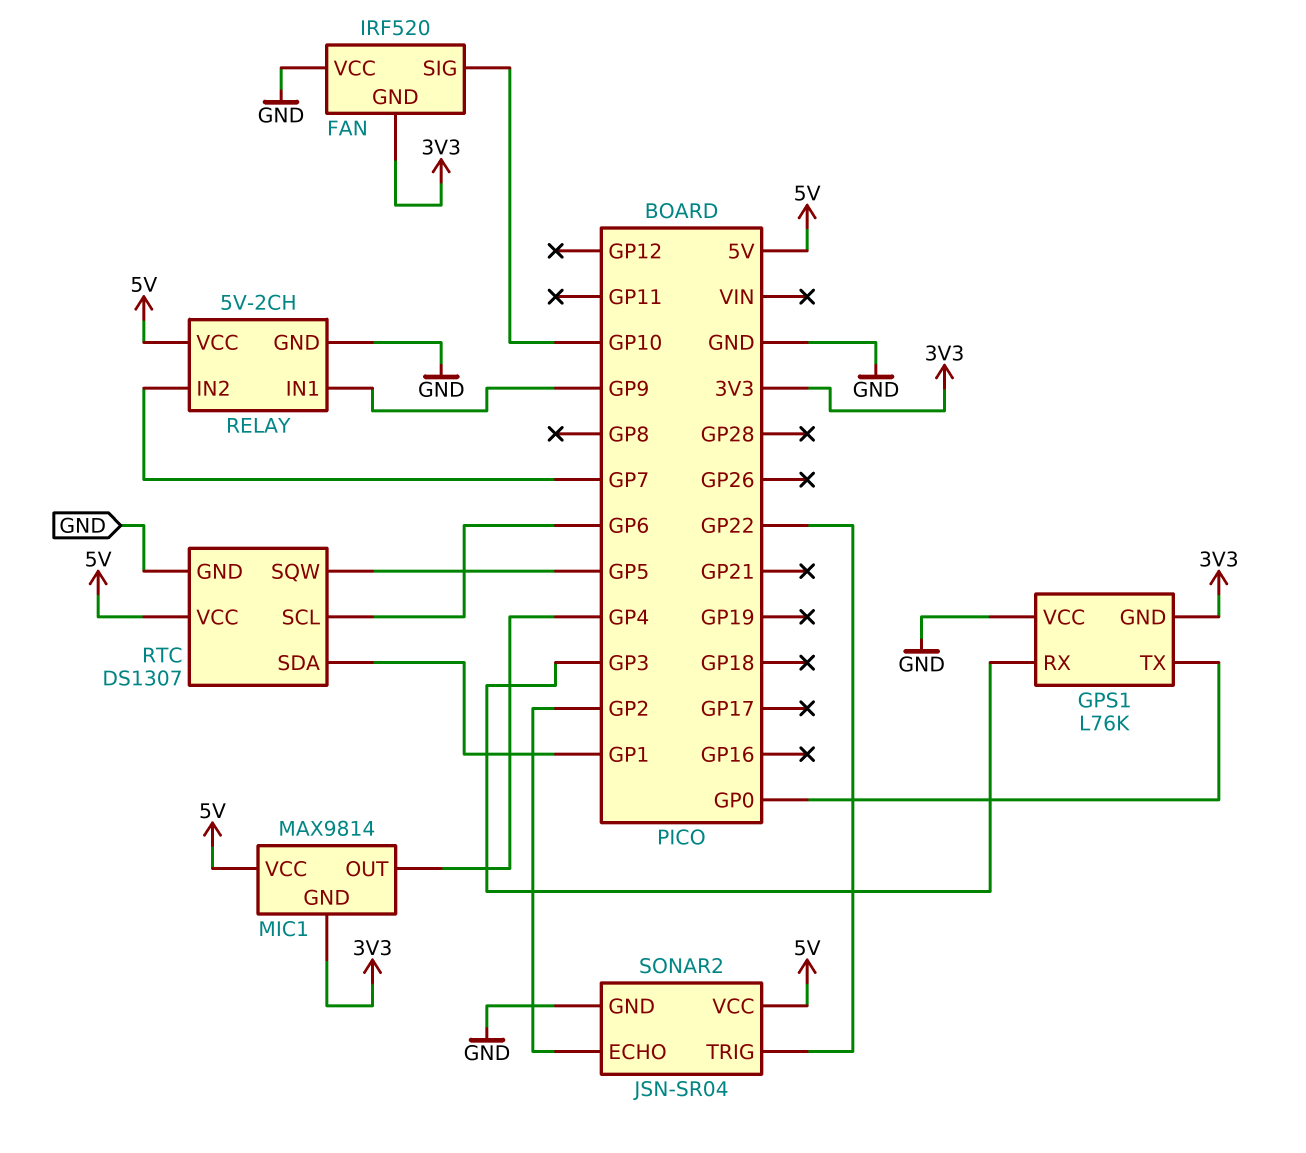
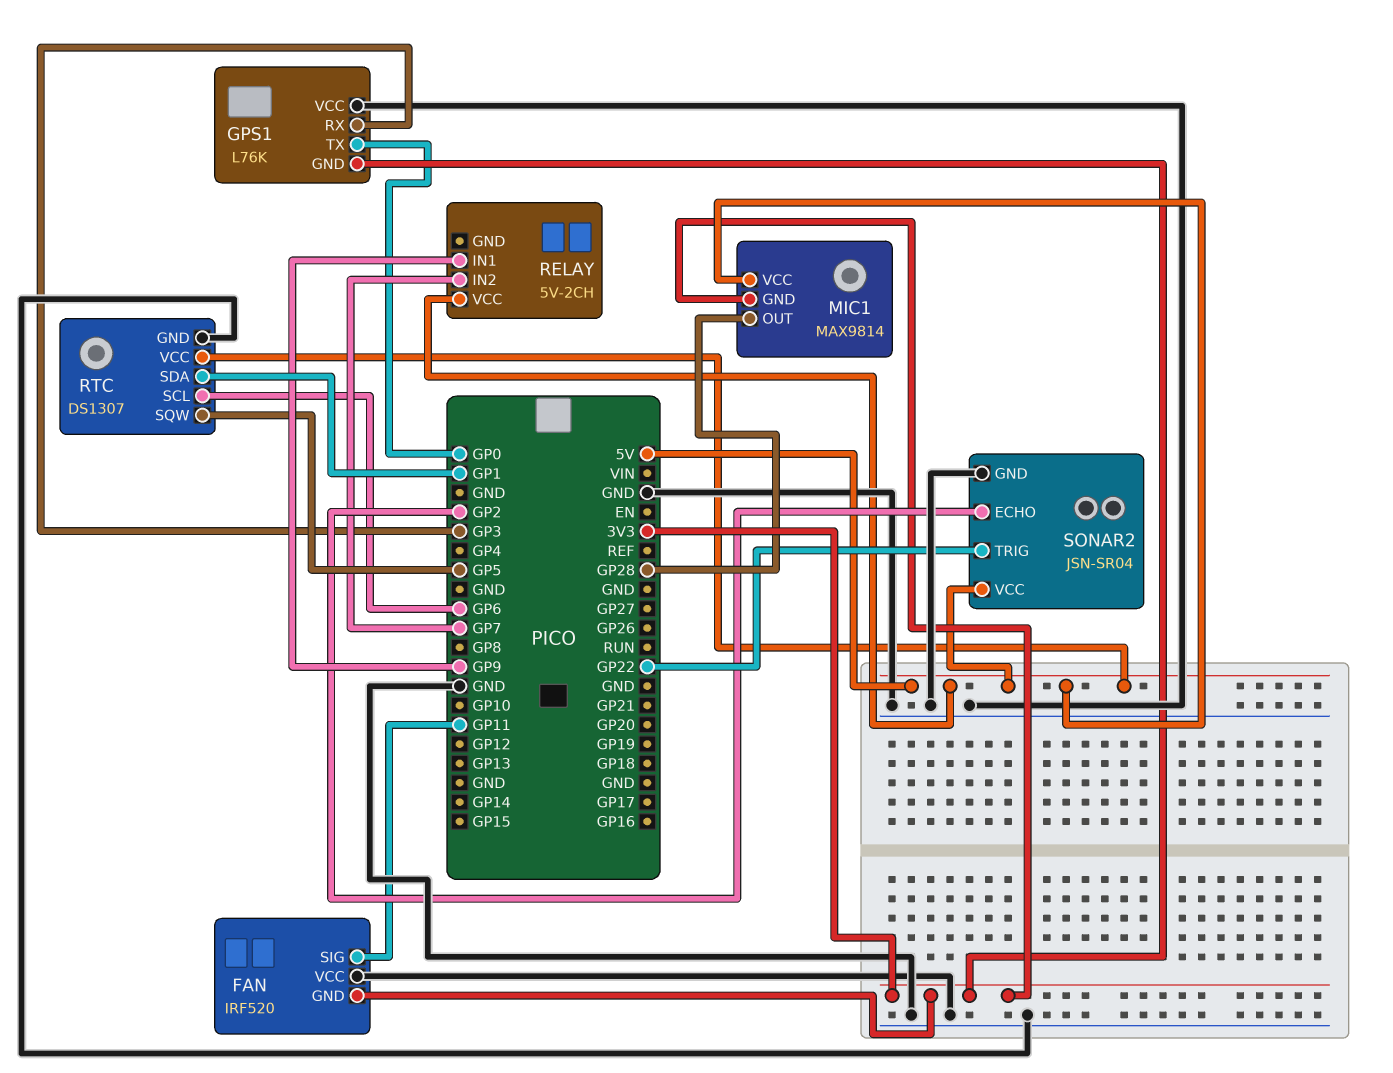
FAN pin SIG: GP10 -> GP11
MIC1 pin OUT: GP4 -> GP28
RELAY pin GND: GND -> none

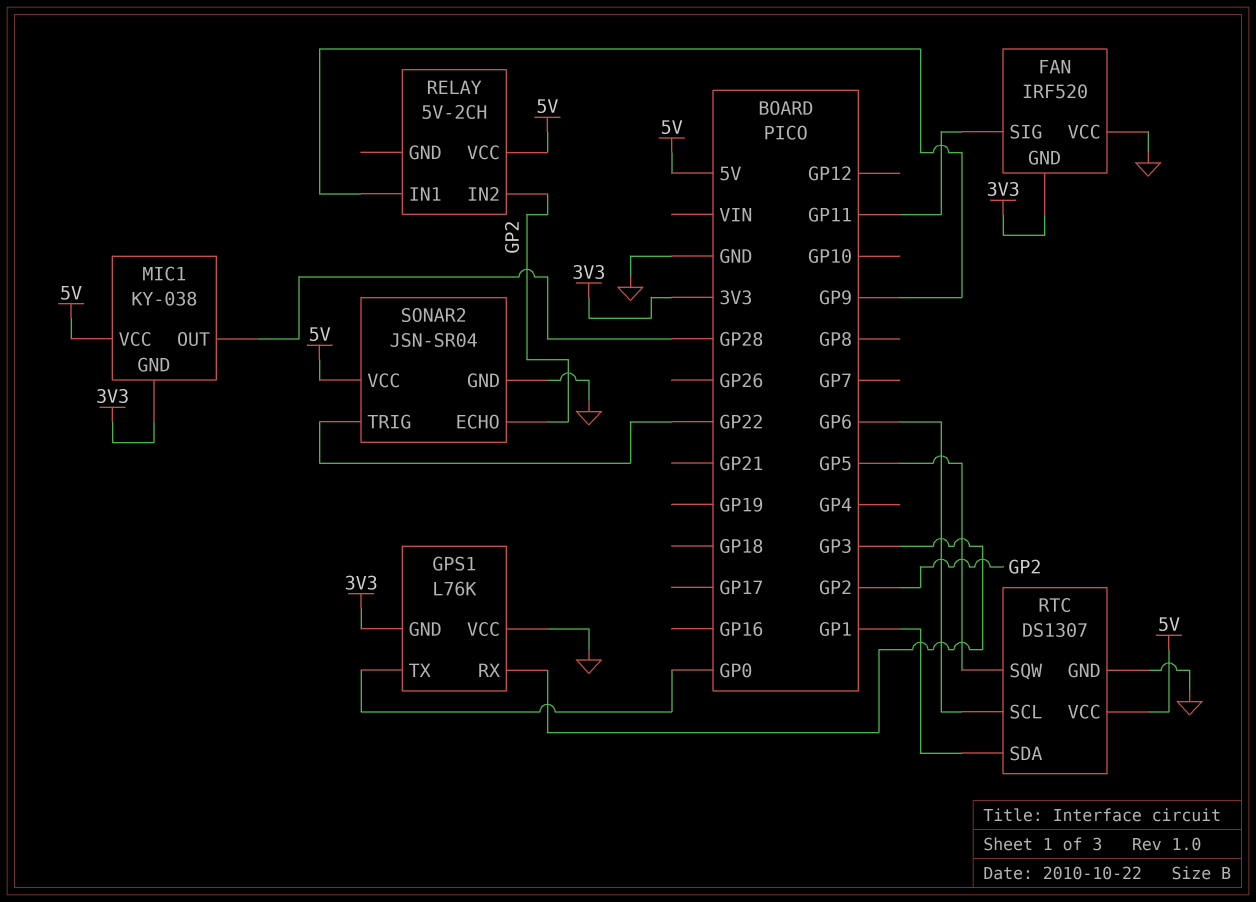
MIC1: MAX9814 -> KY-038
RELAY pin IN2: GP7 -> GP2

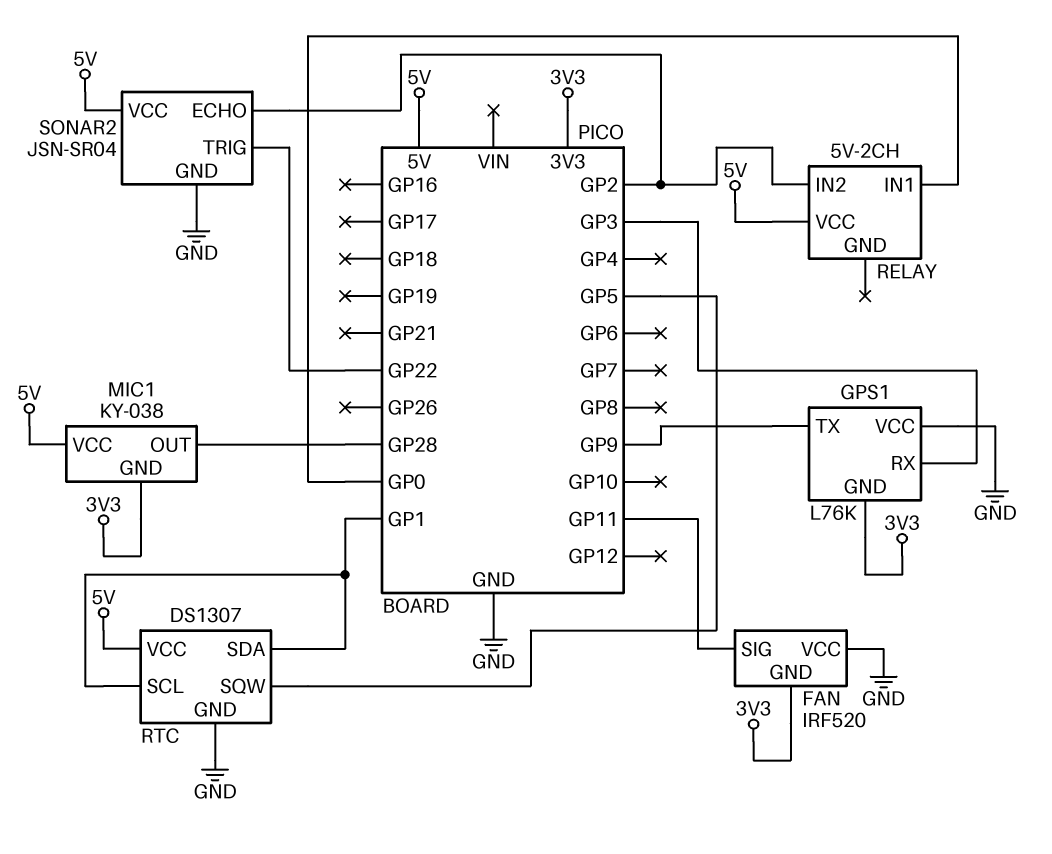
GPS1 pin TX: GP0 -> GP9
RELAY pin IN1: GP9 -> GP0
RTC pin SCL: GP6 -> GP1

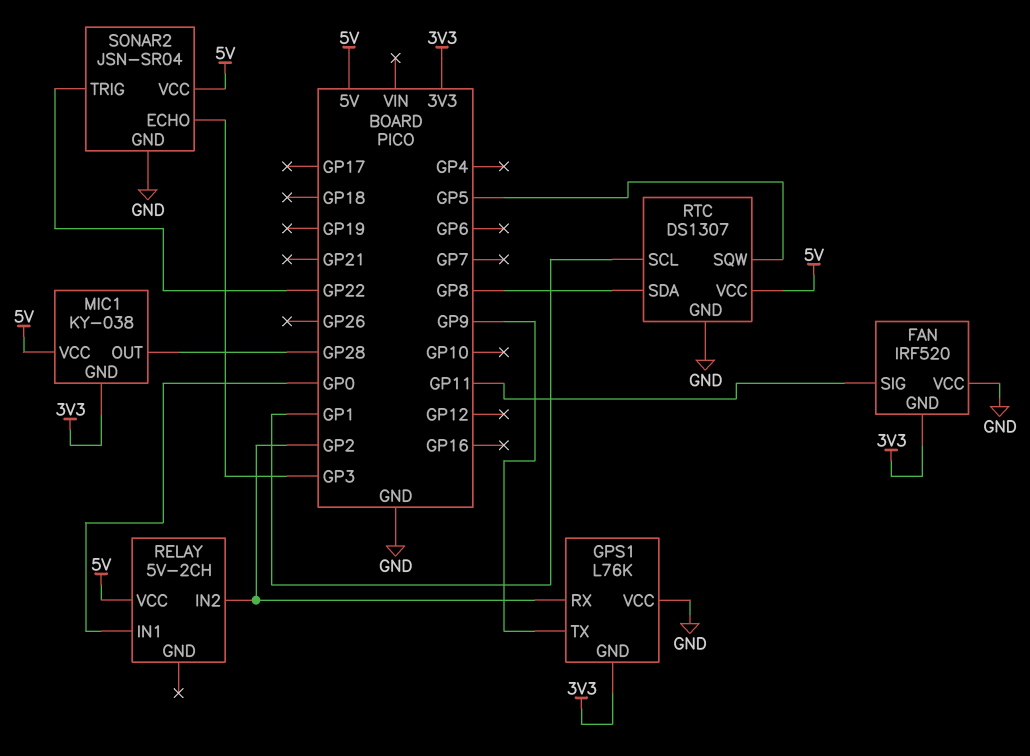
GPS1 pin RX: GP3 -> GP2
RTC pin SDA: GP1 -> GP8
SONAR2 pin ECHO: GP2 -> GP3

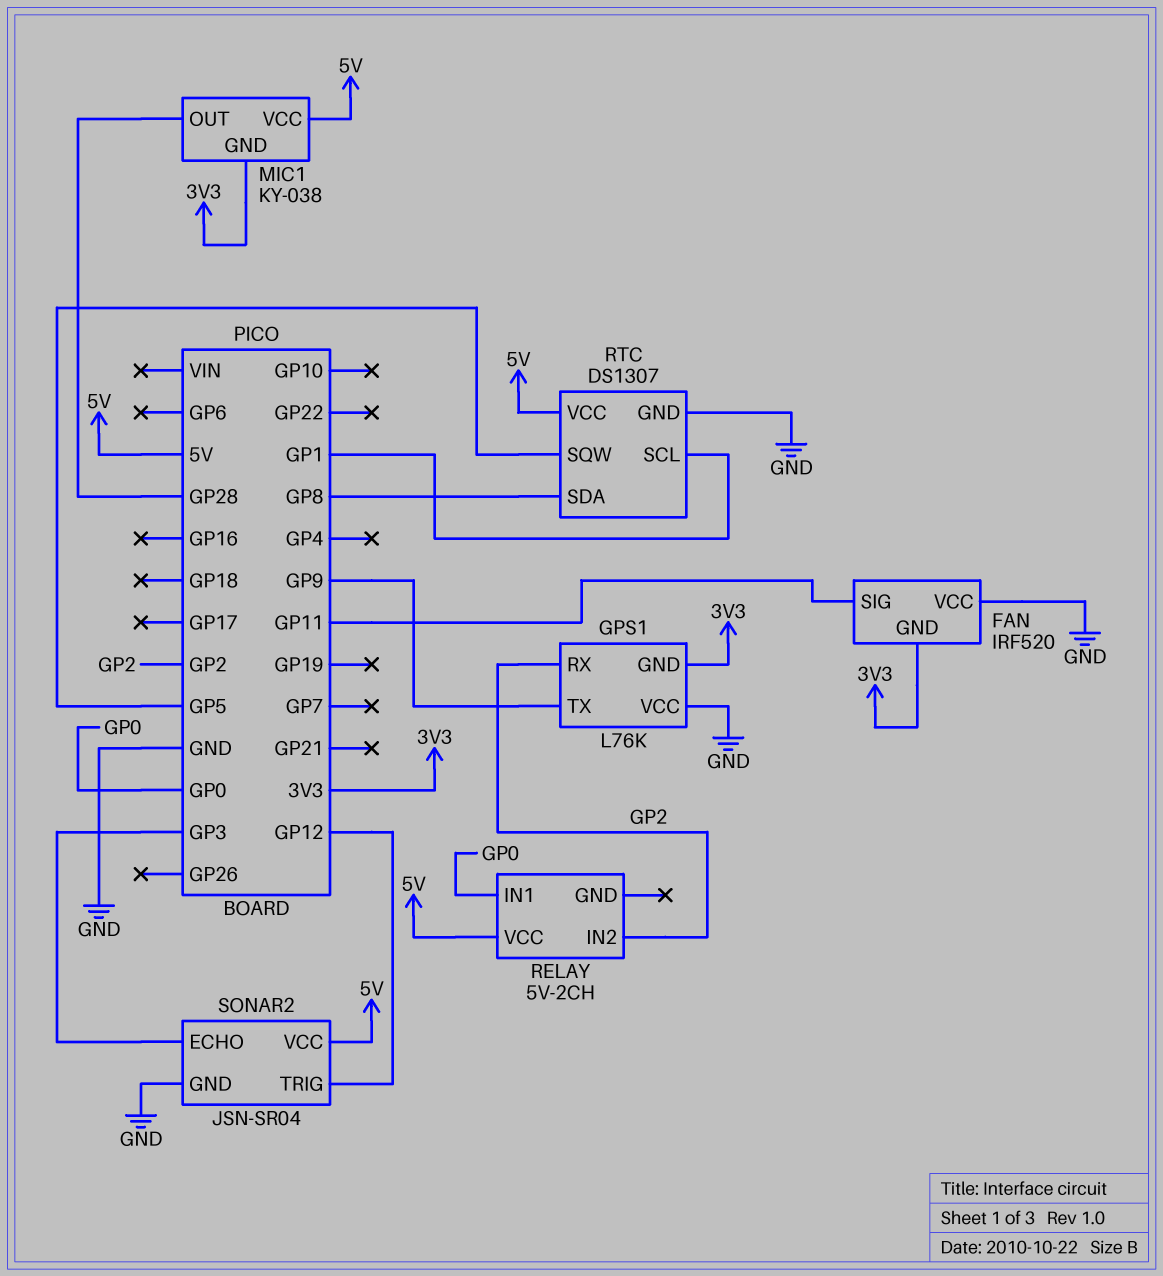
SONAR2 pin TRIG: GP22 -> GP12

